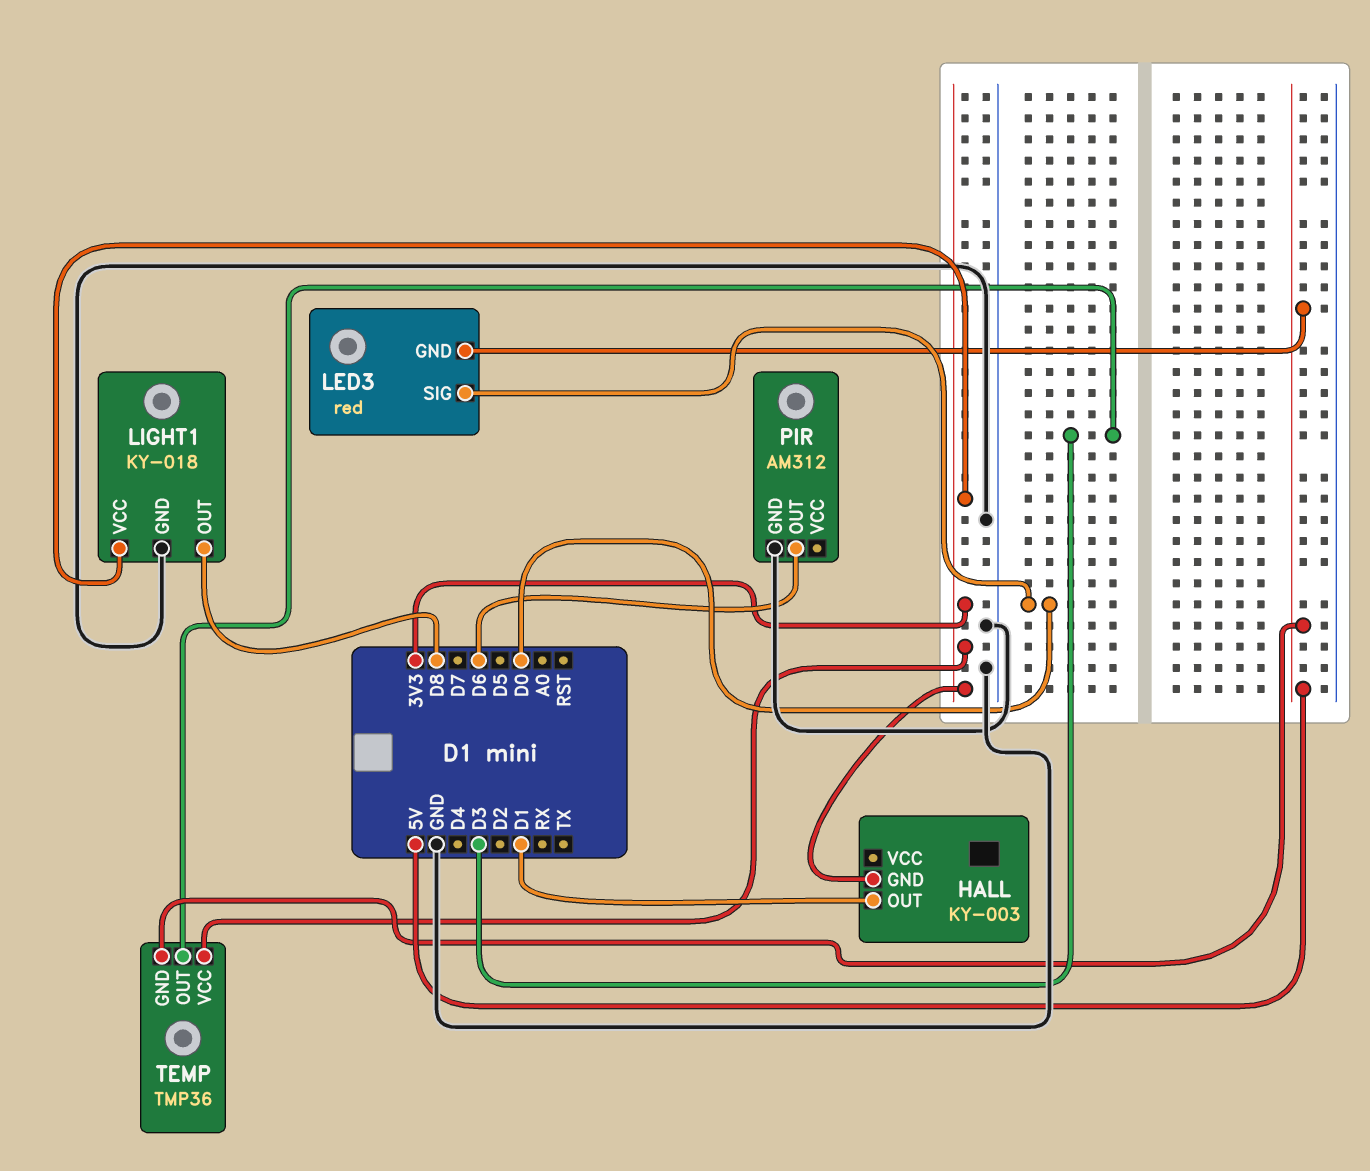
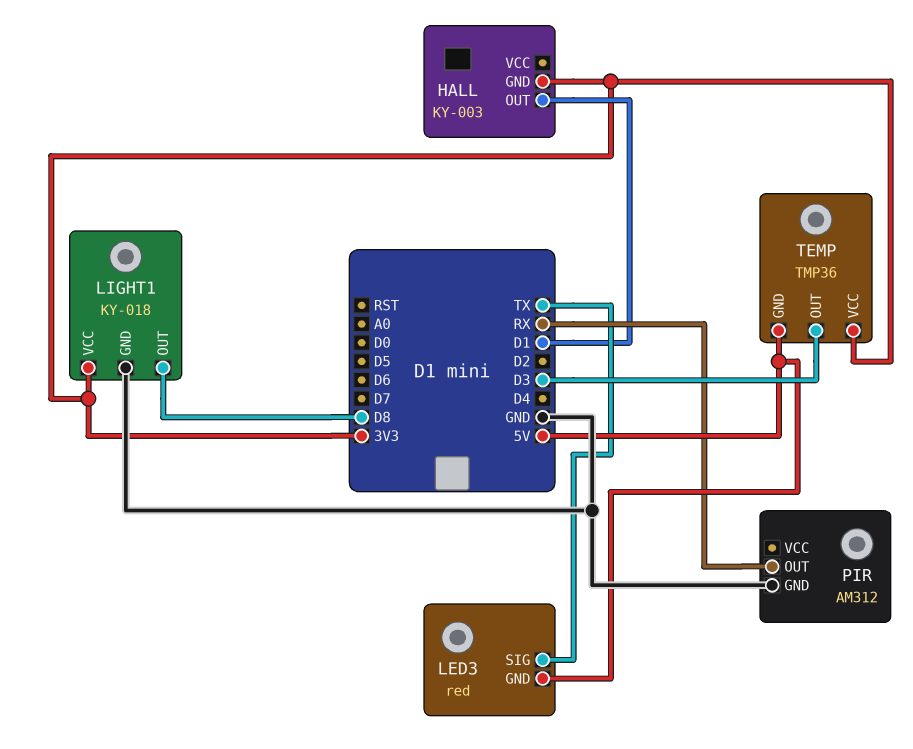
LED3 pin SIG: D0 -> TX
PIR pin OUT: D6 -> RX

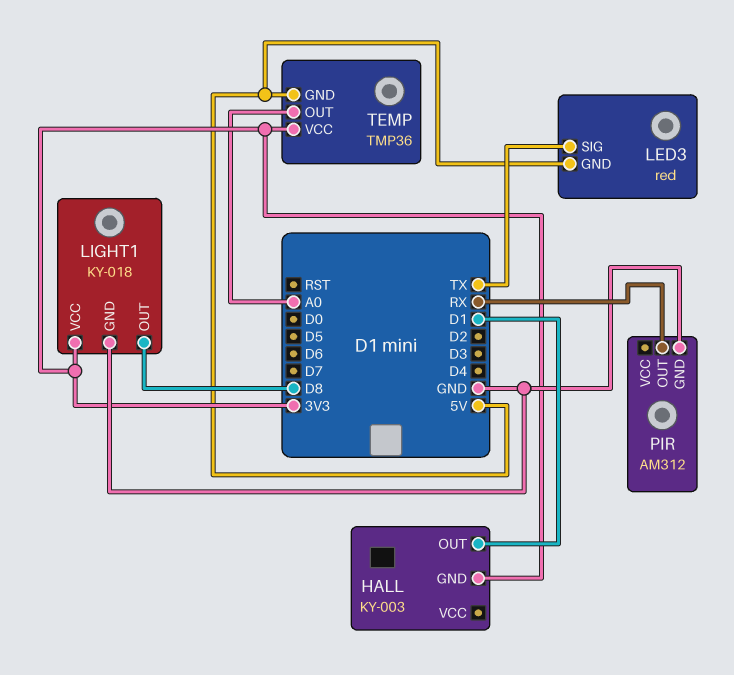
TEMP pin OUT: D3 -> A0

